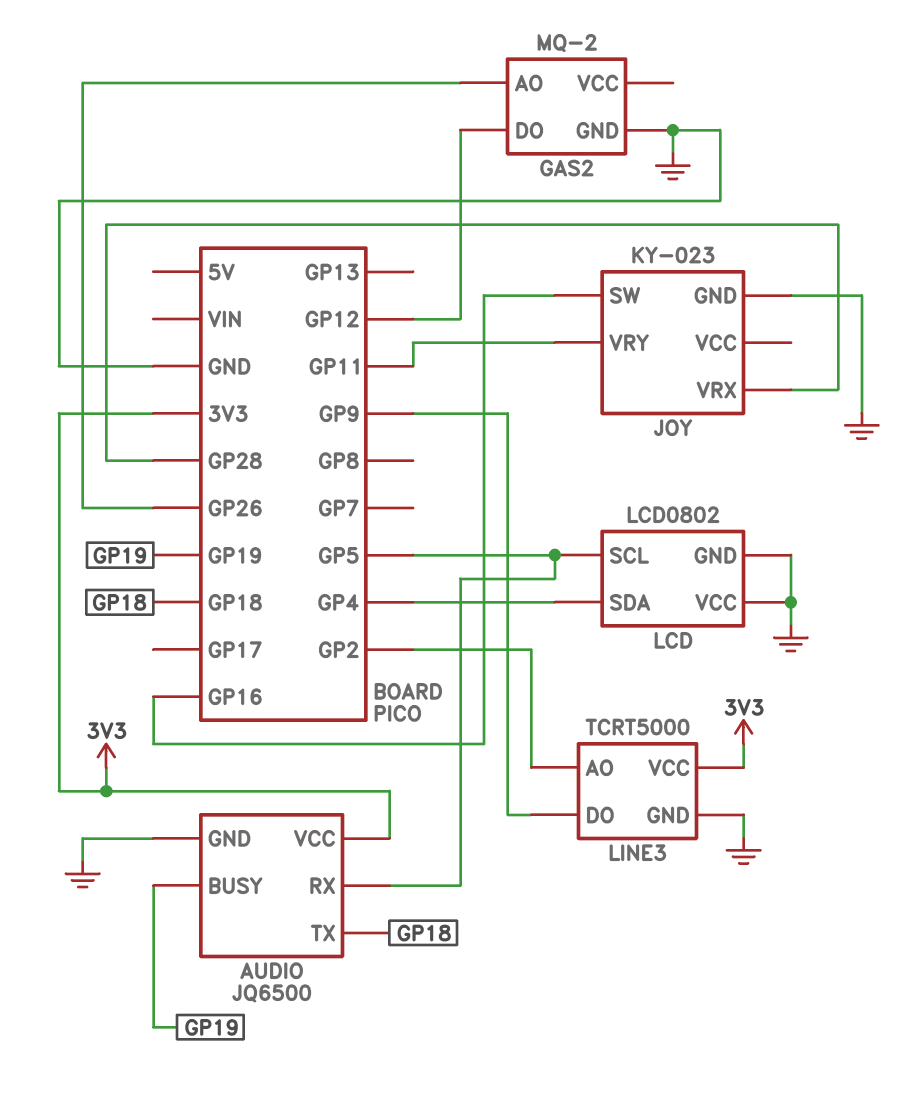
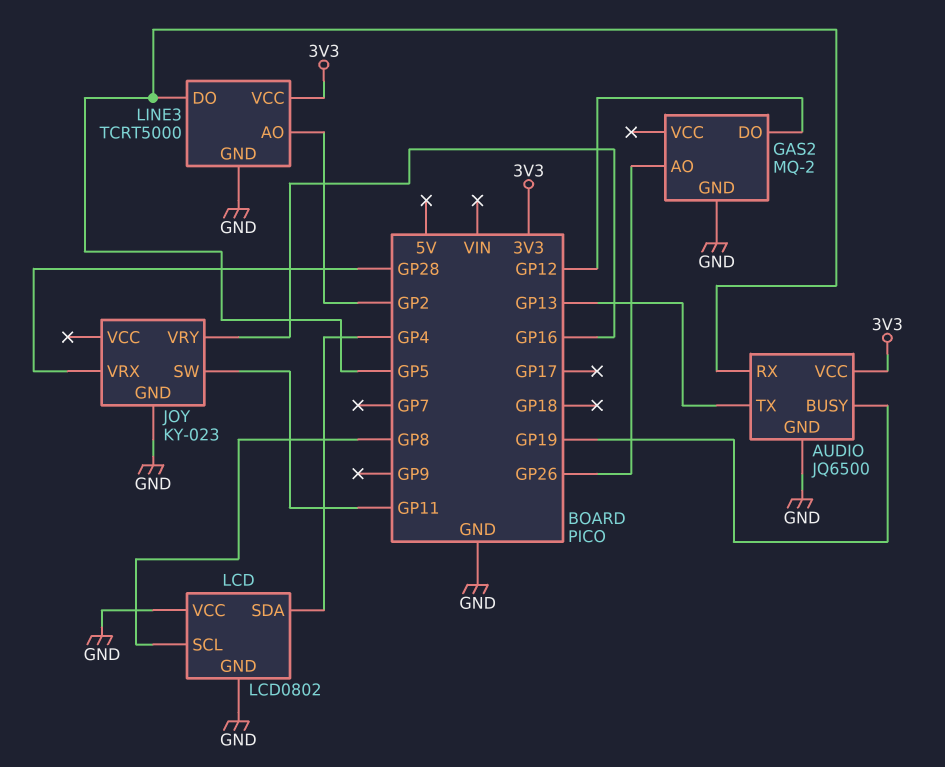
AUDIO pin TX: GP18 -> GP13
JOY pin SW: GP16 -> GP11
JOY pin VRY: GP11 -> GP16
LCD pin SCL: GP5 -> GP8
LINE3 pin DO: GP9 -> GP5

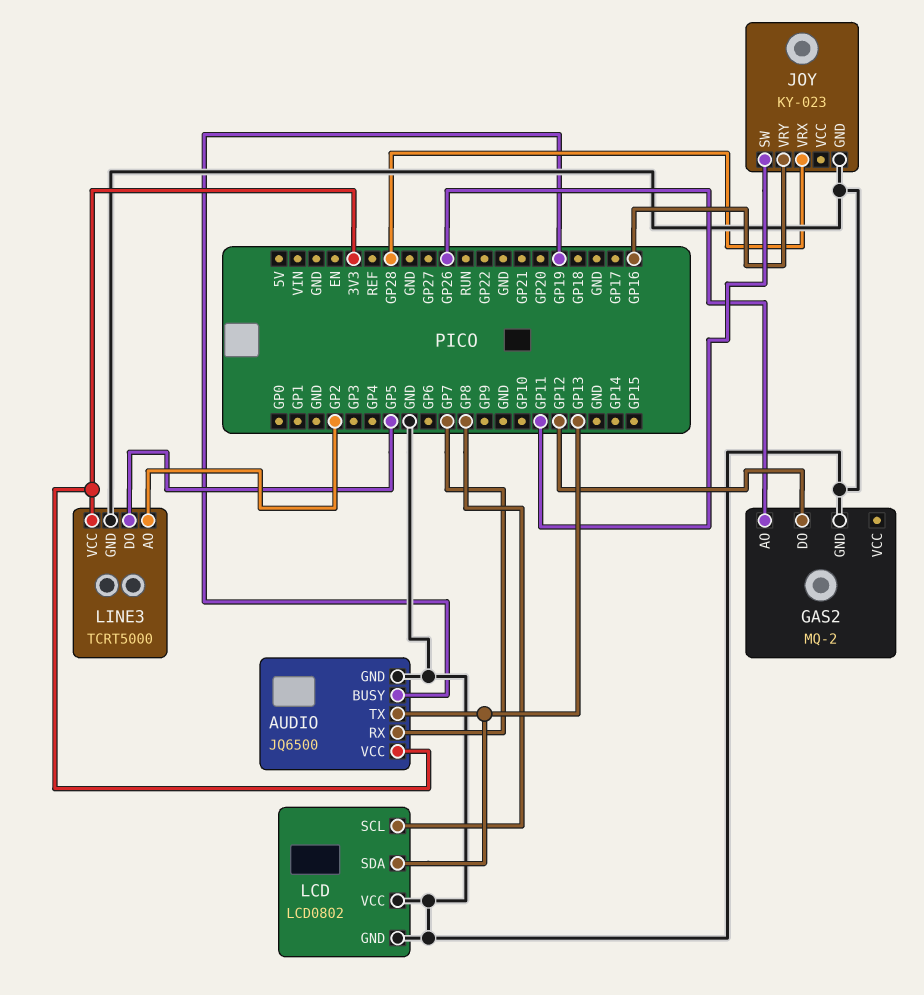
AUDIO pin RX: GP5 -> GP7
LCD pin SDA: GP4 -> GP13

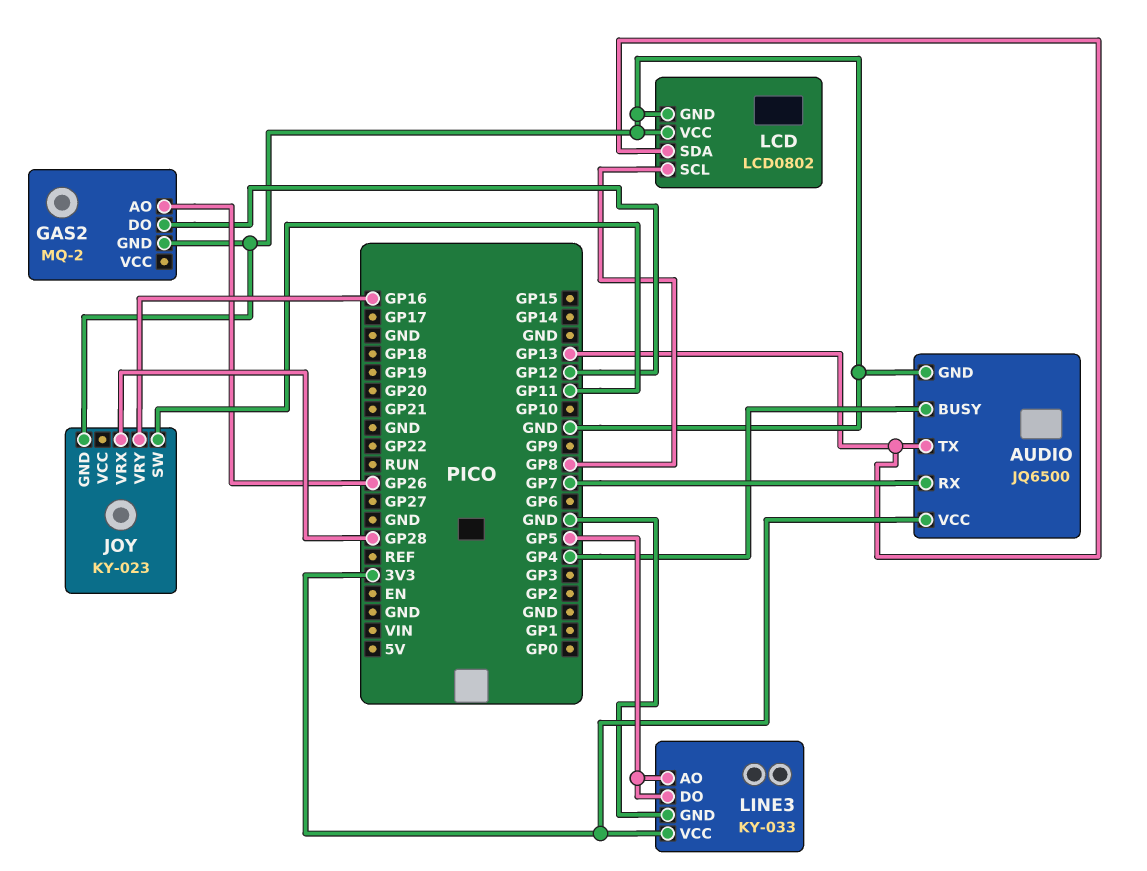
AUDIO pin BUSY: GP19 -> GP4
LINE3: TCRT5000 -> KY-033
LINE3 pin AO: GP2 -> GP5

